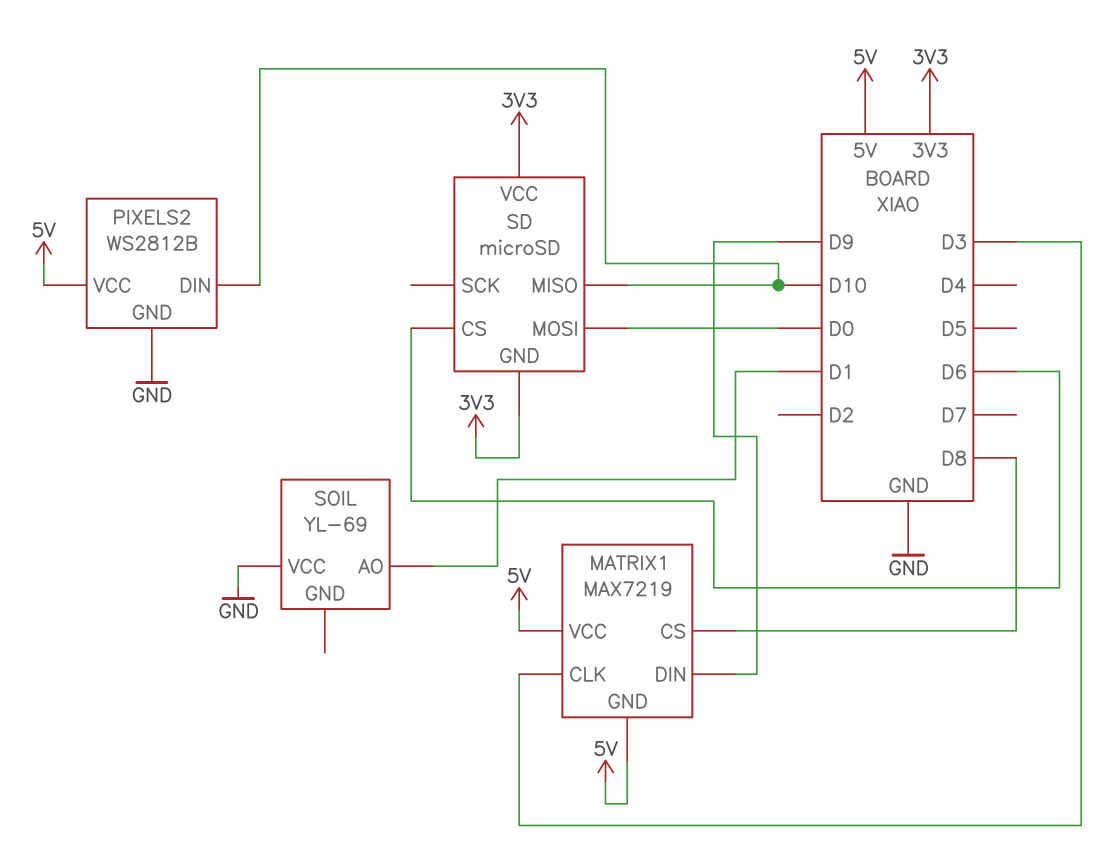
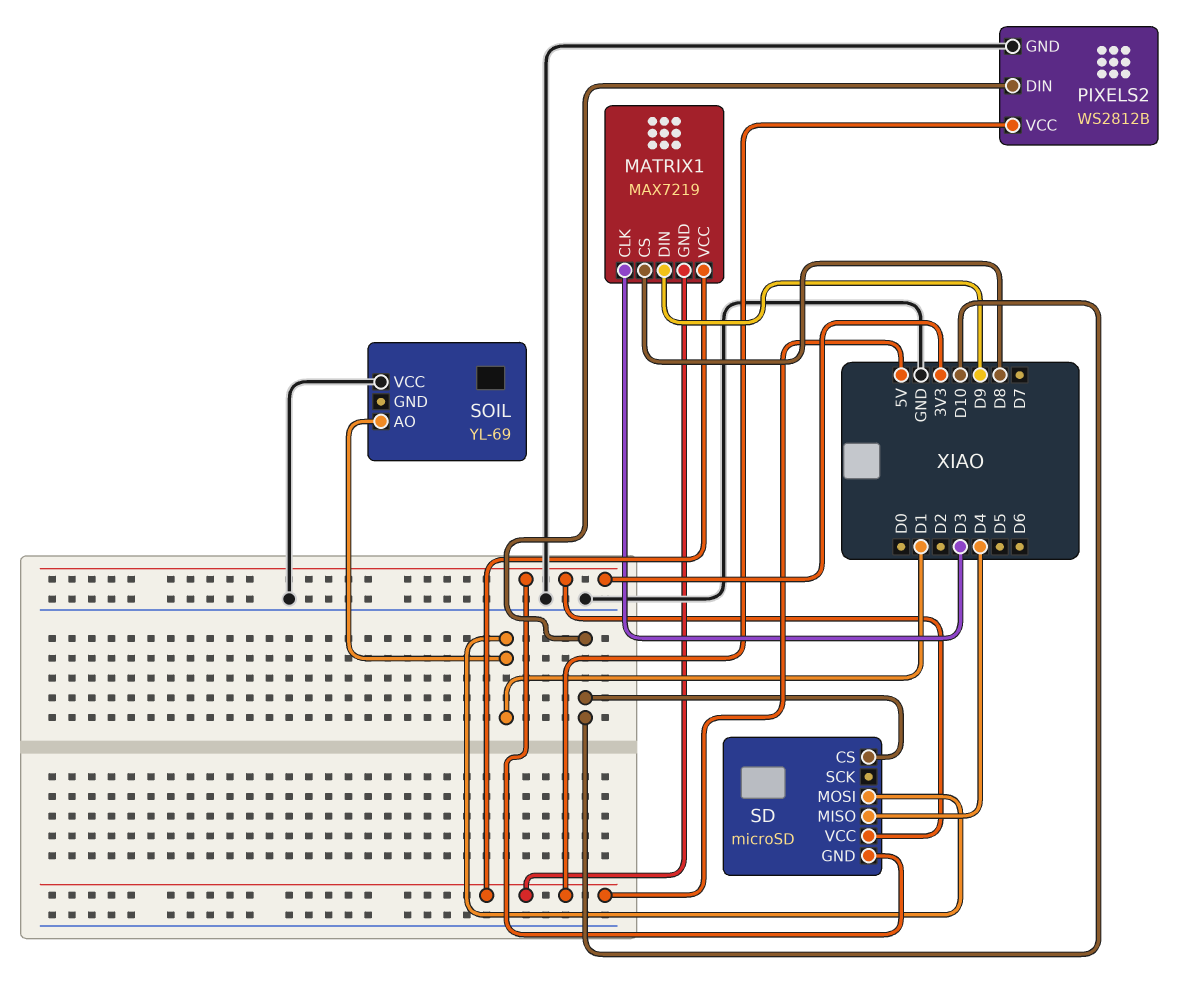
SD pin CS: D6 -> D10
SD pin MISO: D10 -> D4
SD pin MOSI: D0 -> D1

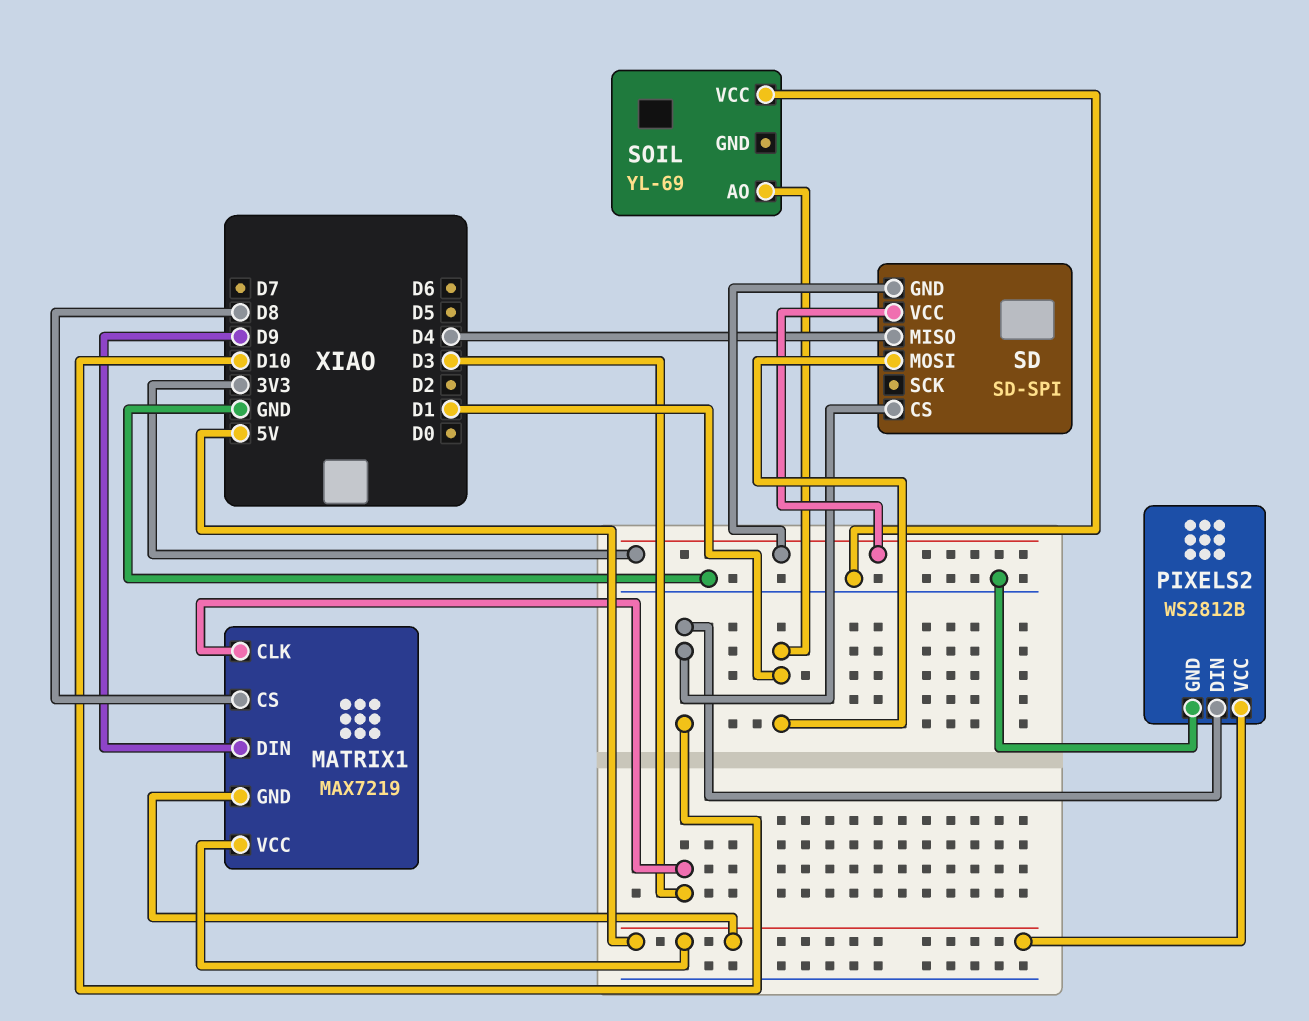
SD: microSD -> SD-SPI

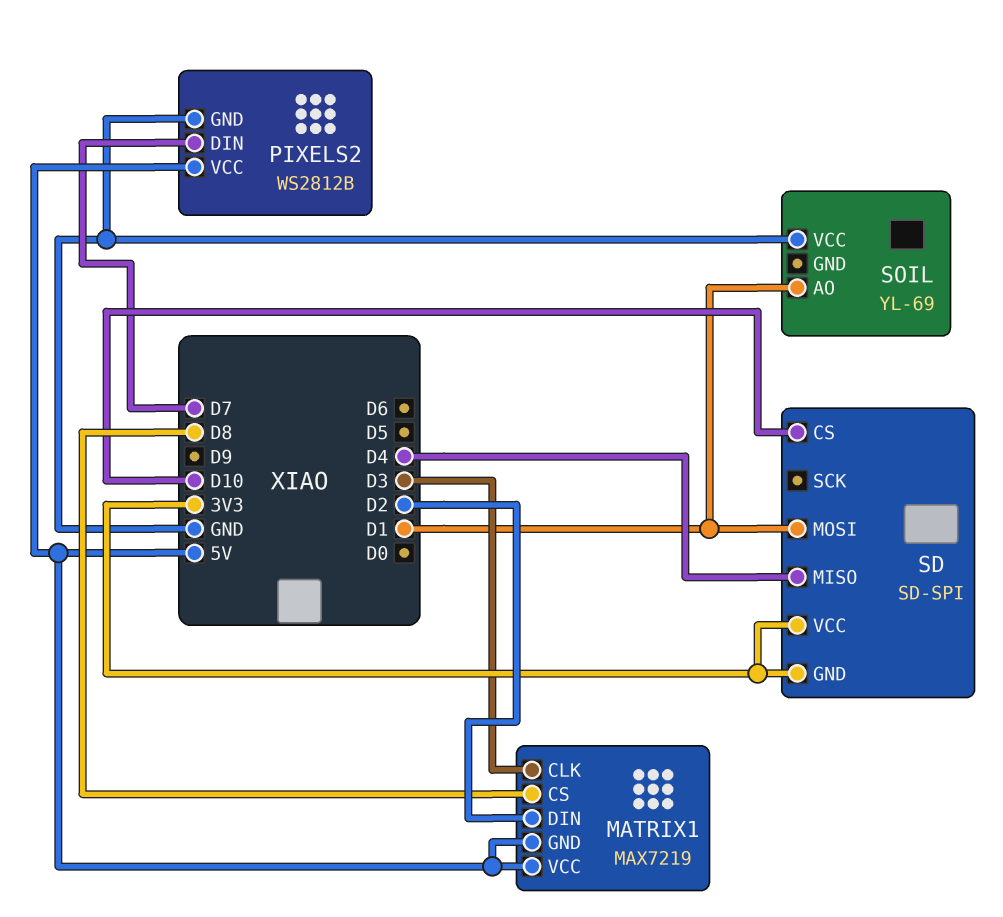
MATRIX1 pin DIN: D9 -> D2
PIXELS2 pin DIN: D10 -> D7

